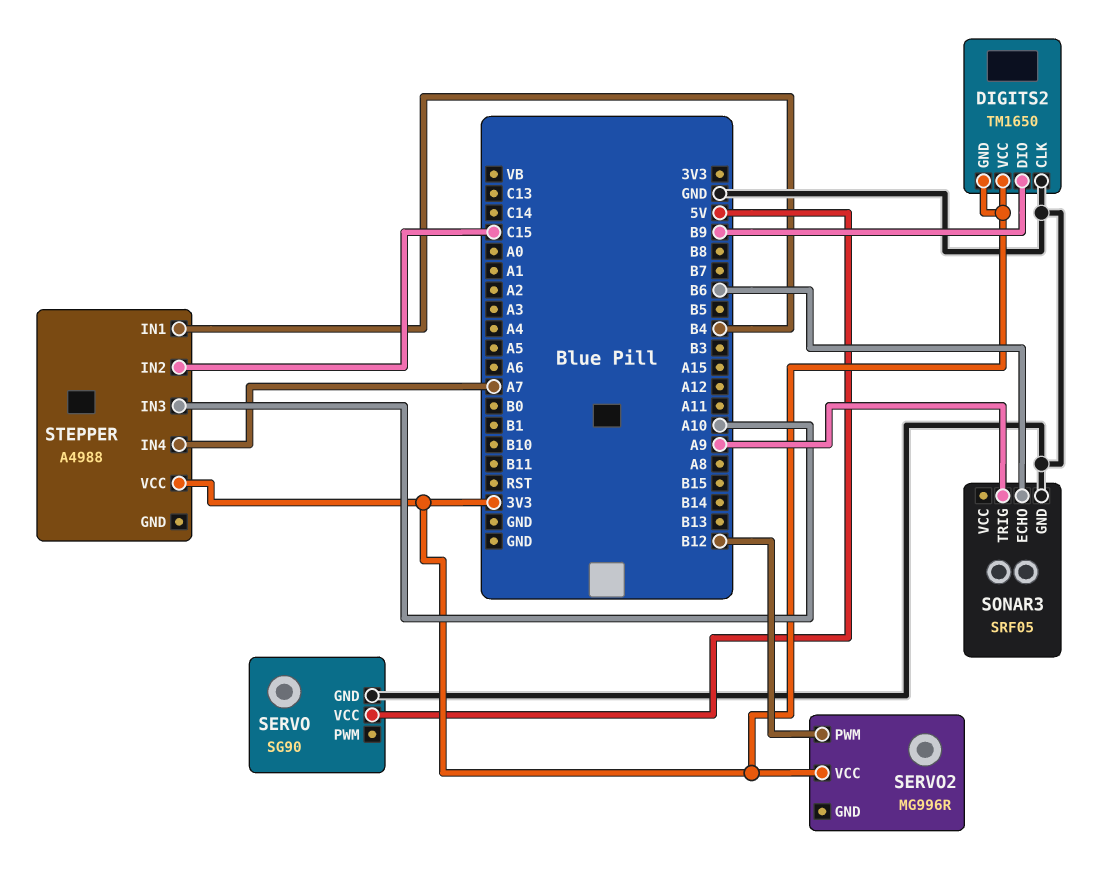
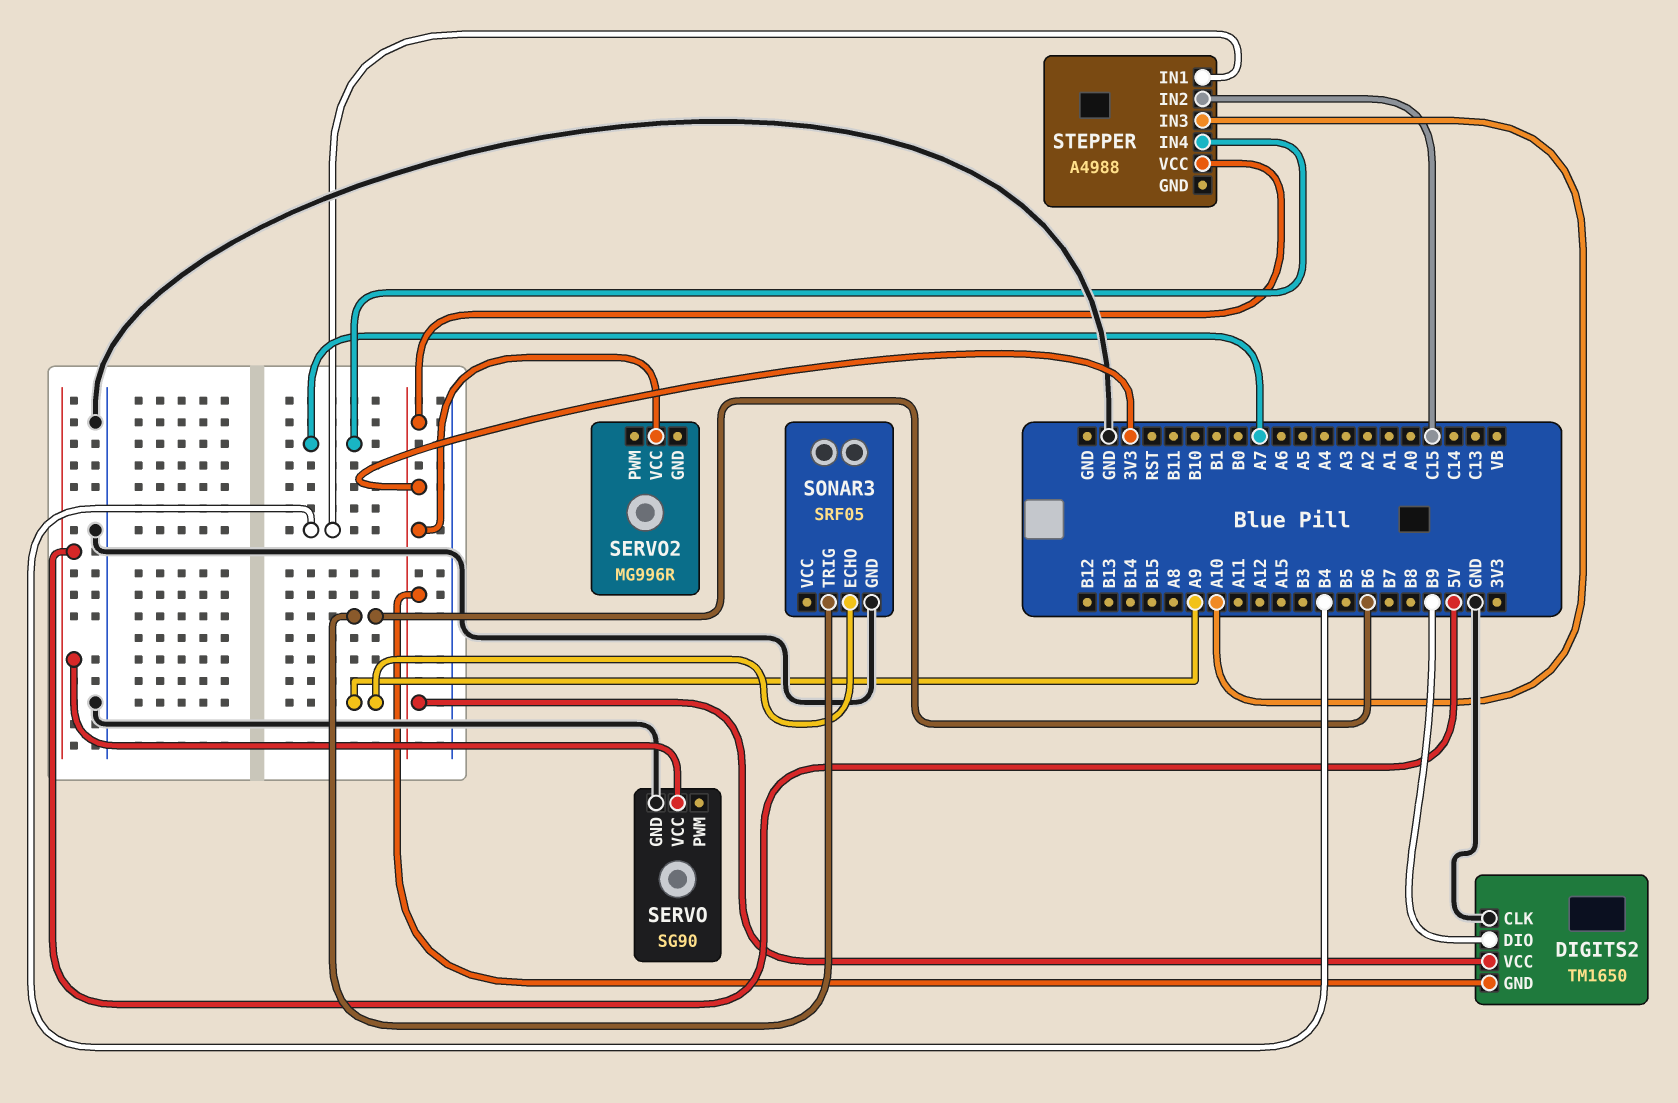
SERVO2 pin PWM: B12 -> none
SONAR3 pin ECHO: B6 -> A9
SONAR3 pin TRIG: A9 -> B6

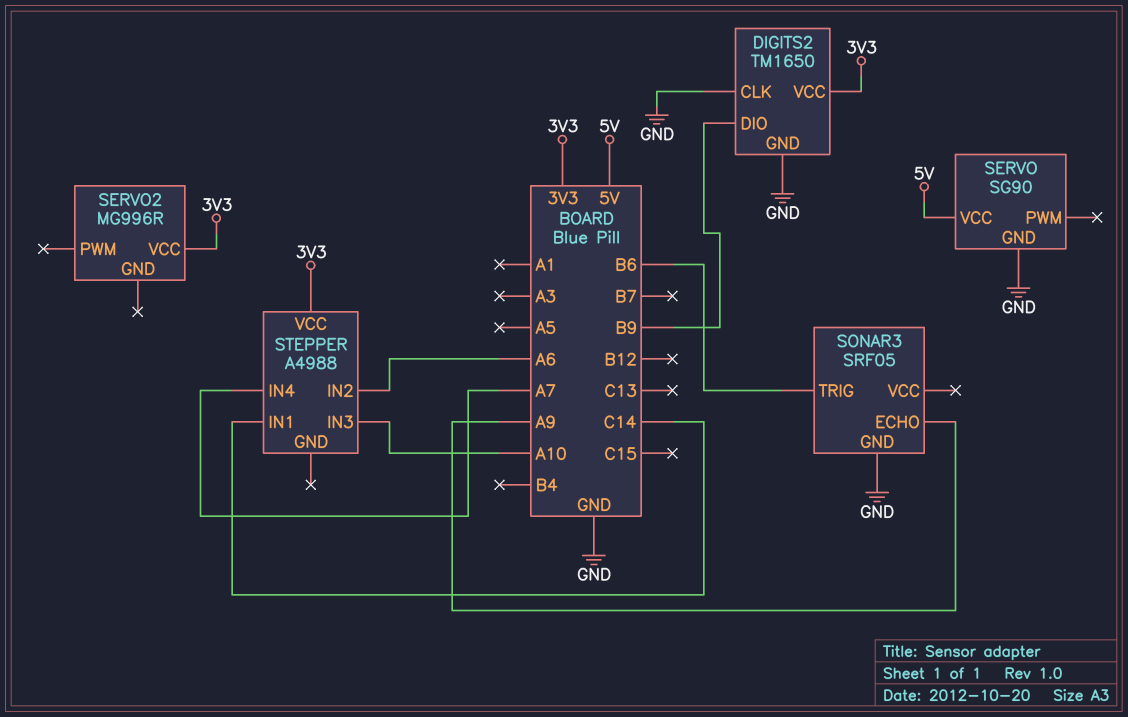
DIGITS2 pin GND: 3V3 -> GND
STEPPER pin IN1: B4 -> C14
STEPPER pin IN2: C15 -> A6

